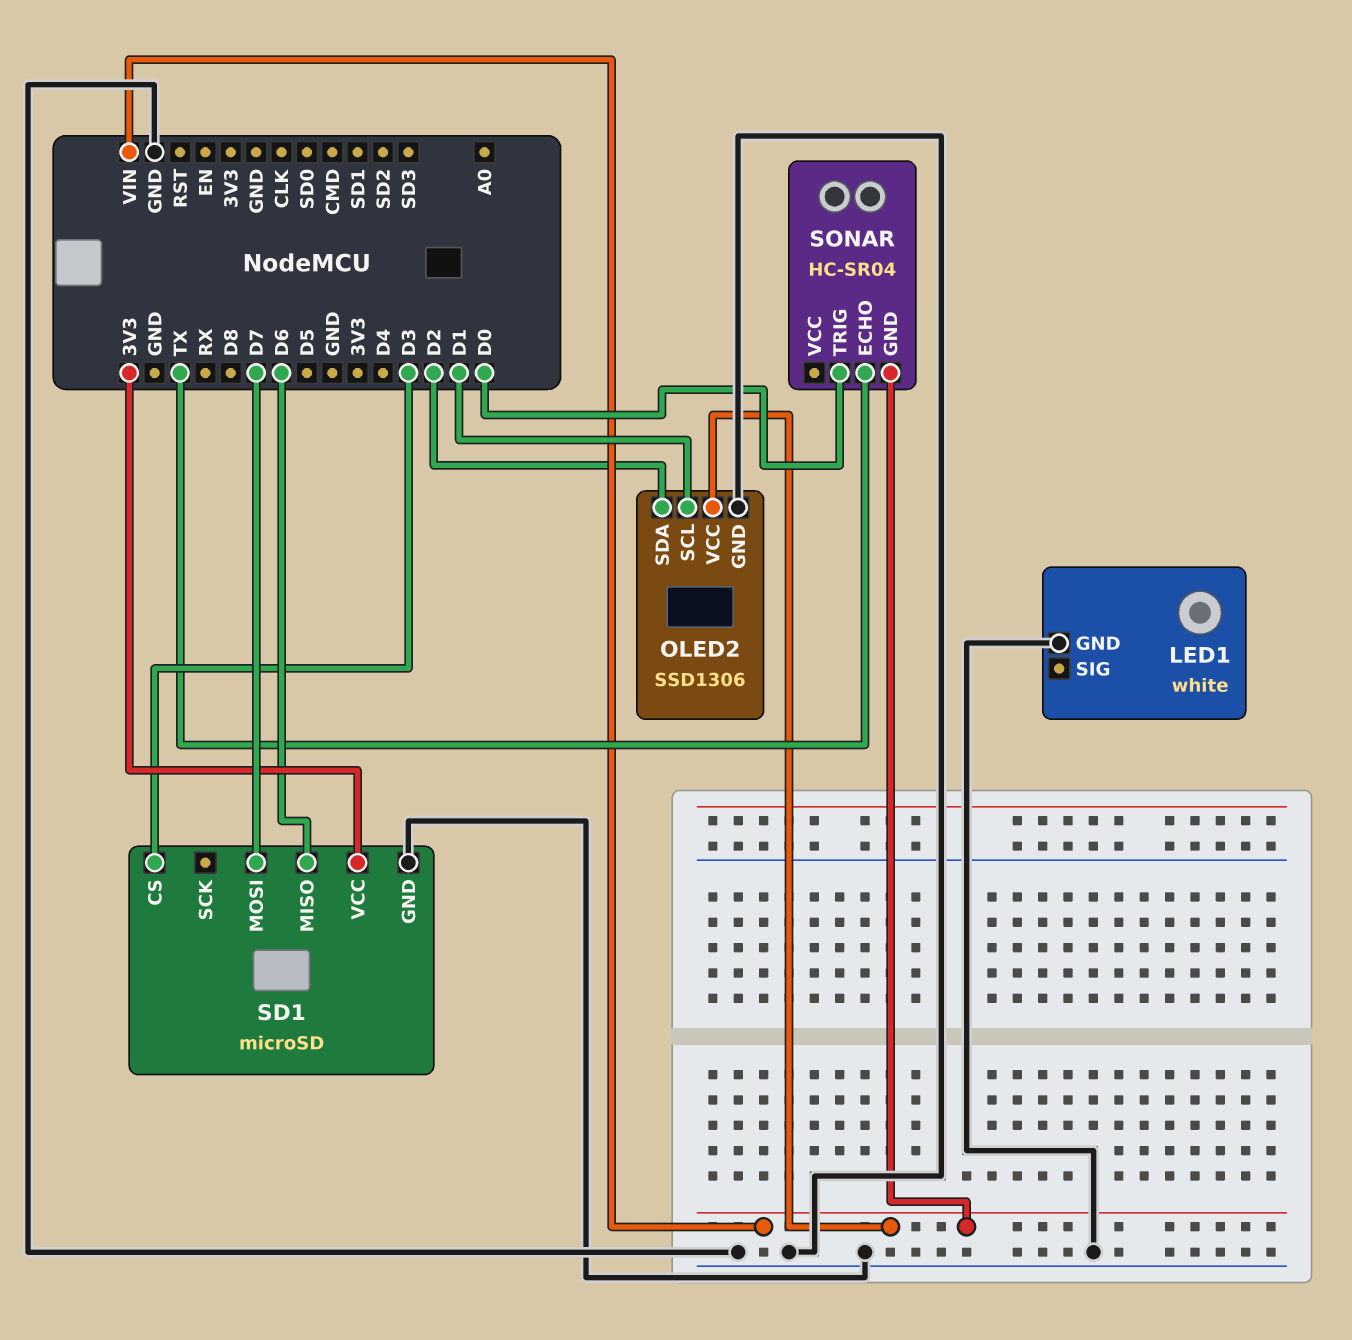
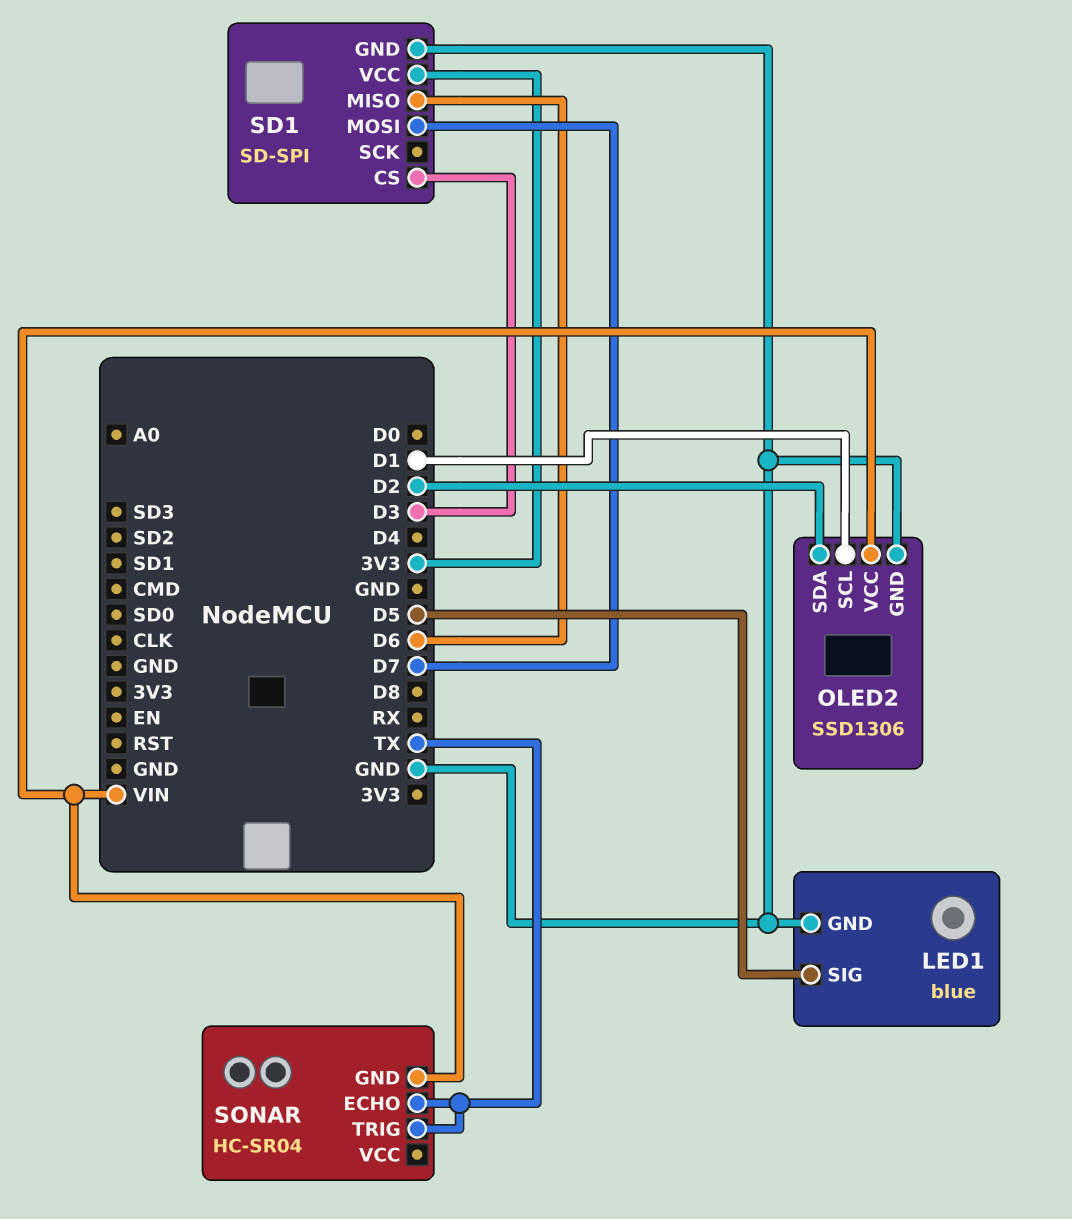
LED1: white -> blue
LED1 pin SIG: none -> D5
SD1: microSD -> SD-SPI
SONAR pin TRIG: D0 -> TX

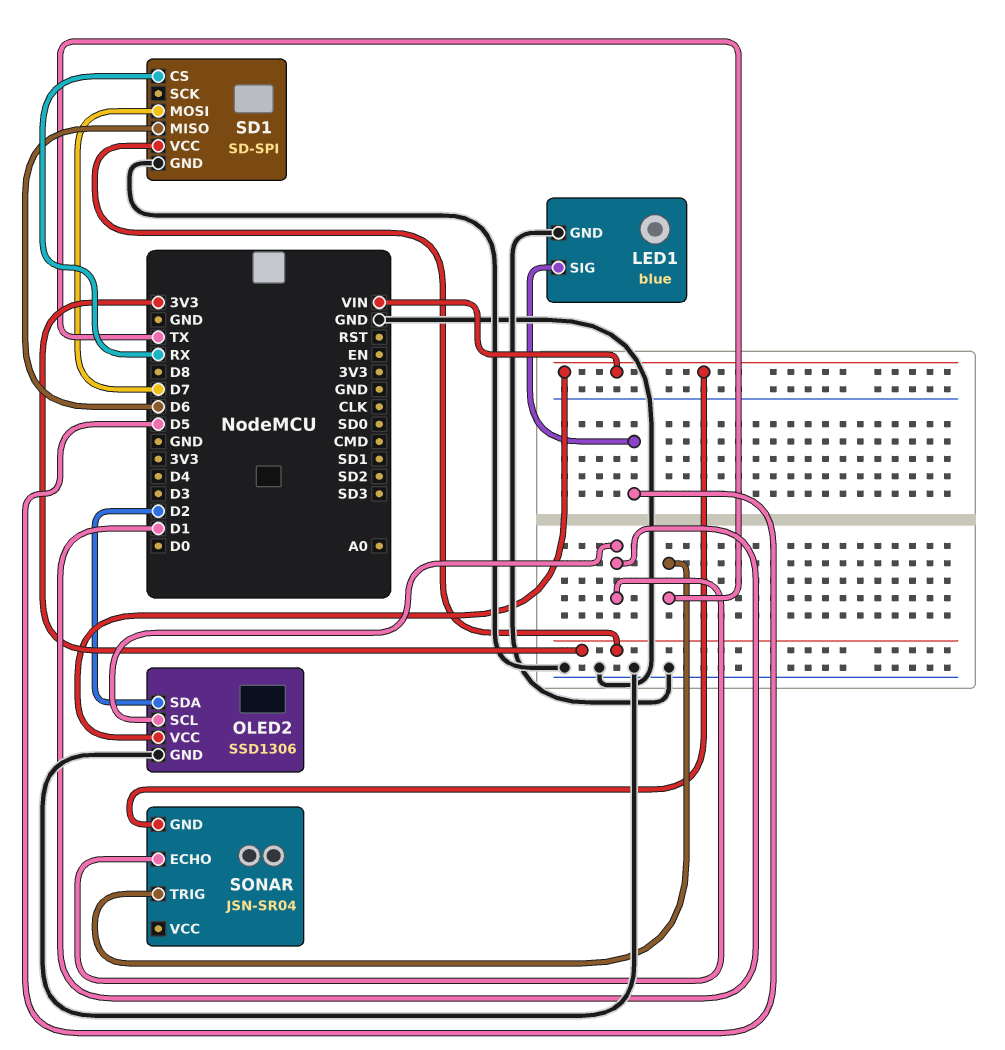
SD1 pin CS: D3 -> RX
SONAR: HC-SR04 -> JSN-SR04
SONAR pin ECHO: TX -> D1

